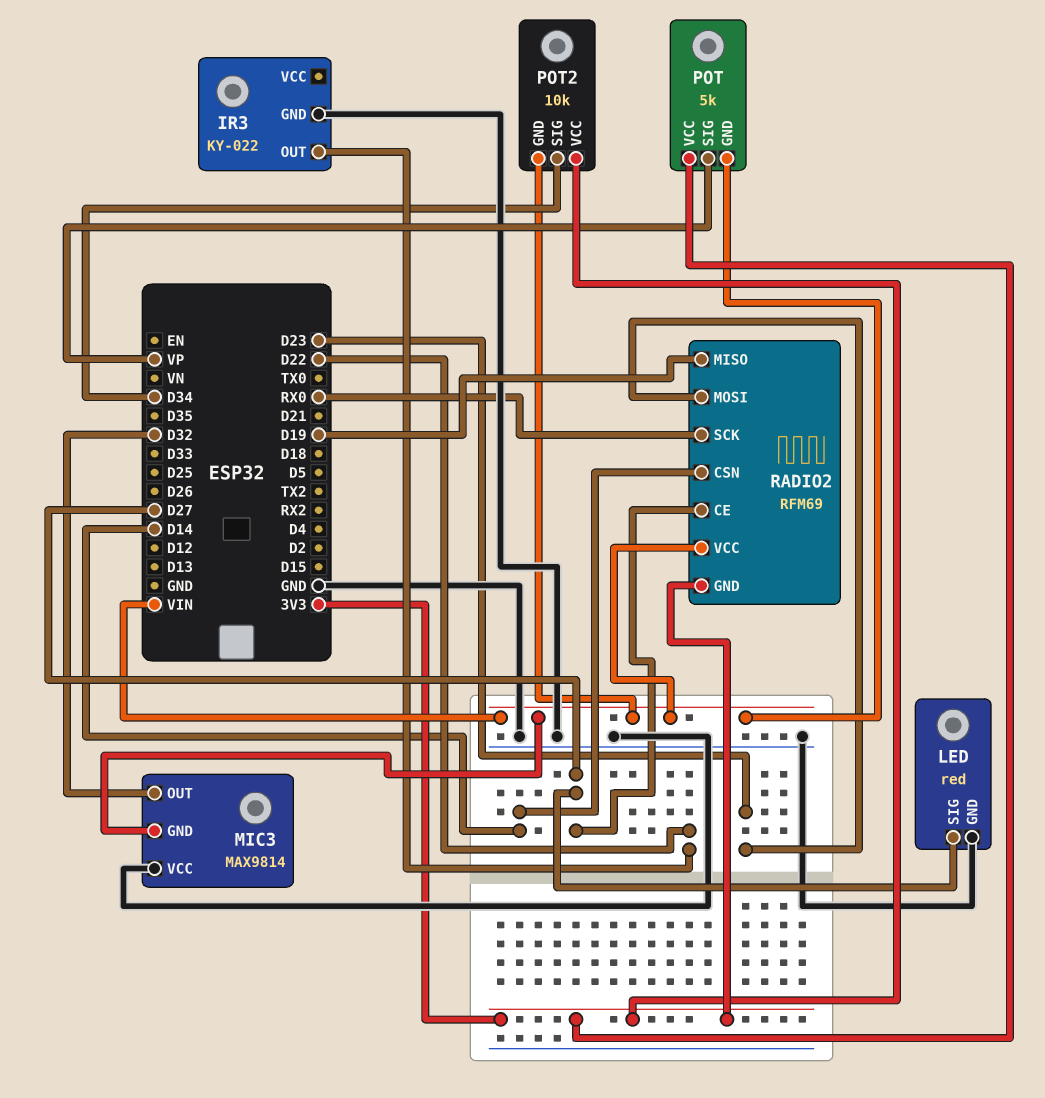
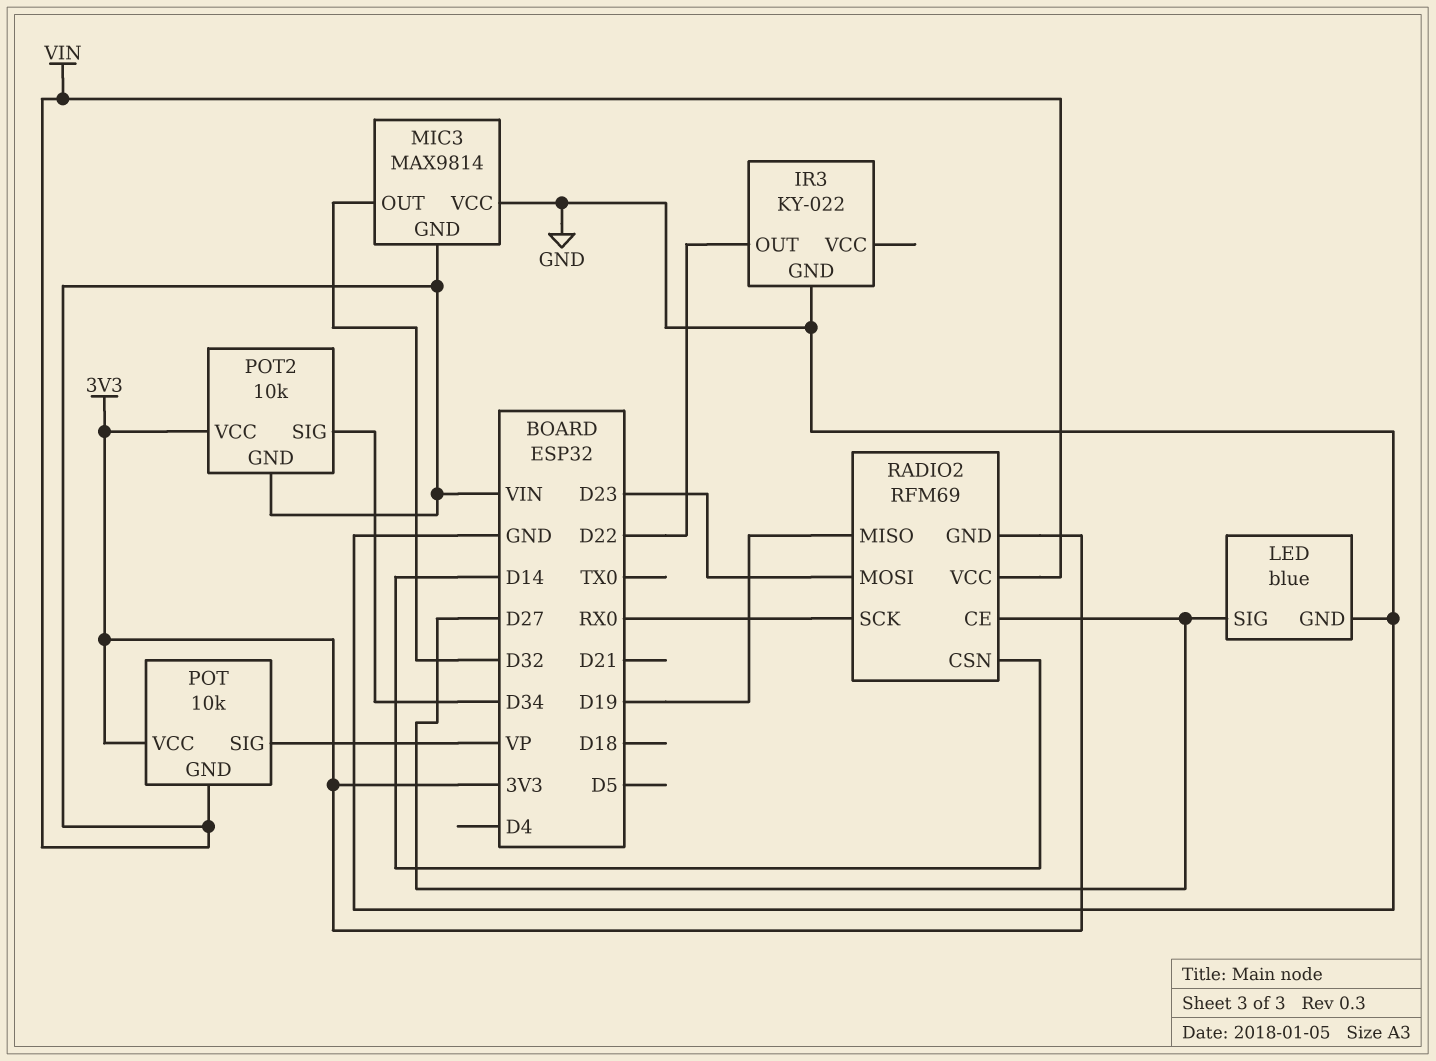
LED: red -> blue
POT: 5k -> 10k

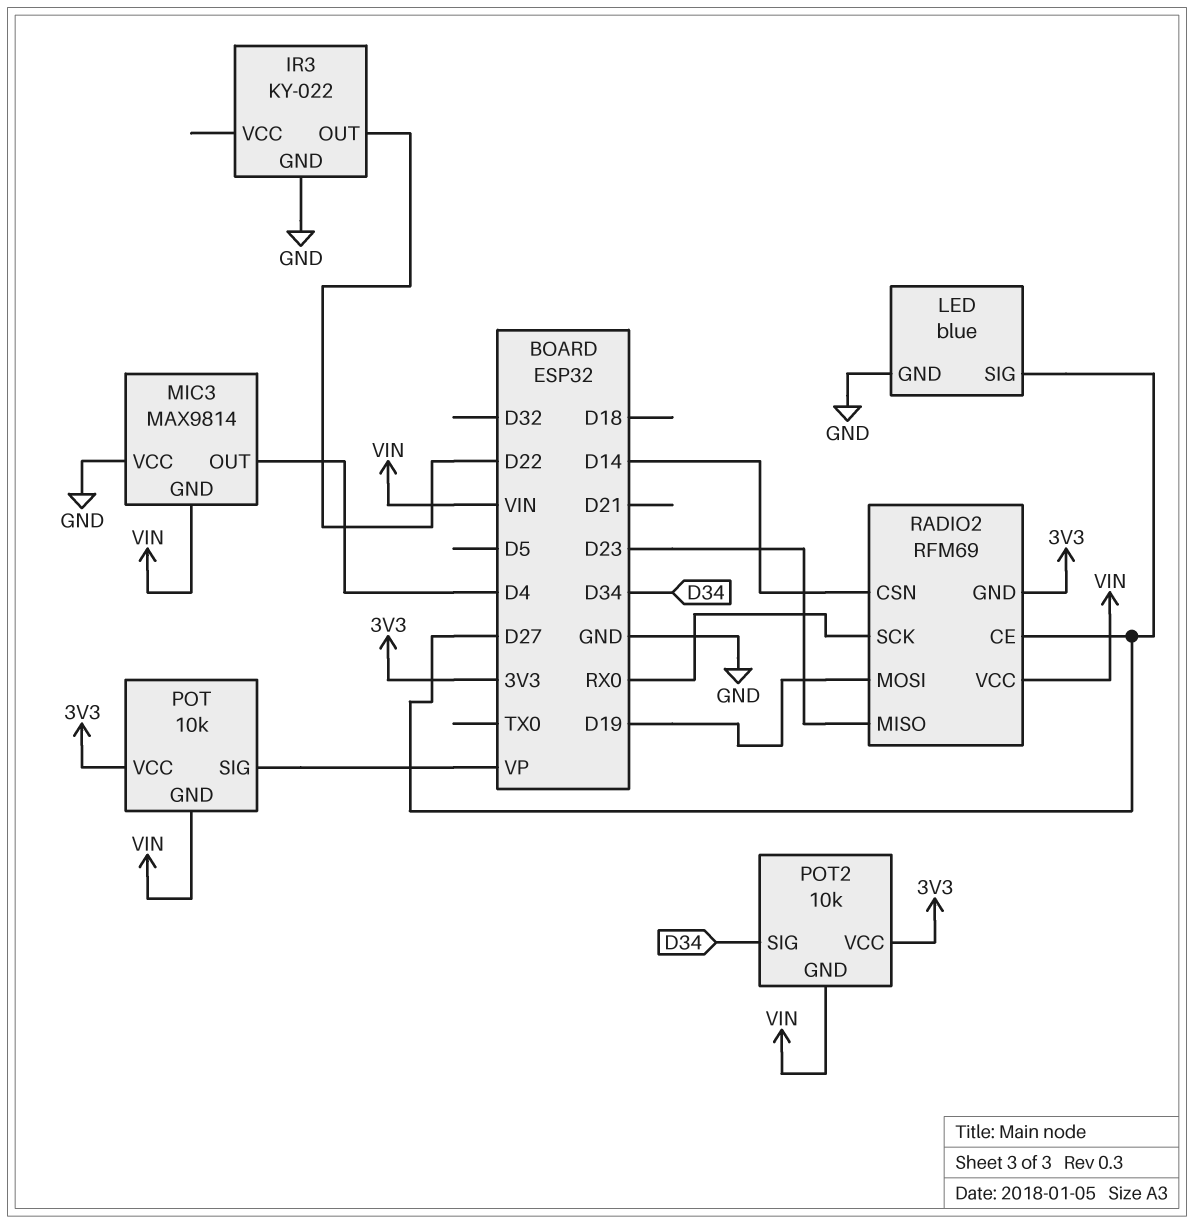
MIC3 pin OUT: D32 -> D4
RADIO2 pin MISO: D19 -> D23
RADIO2 pin MOSI: D23 -> D19

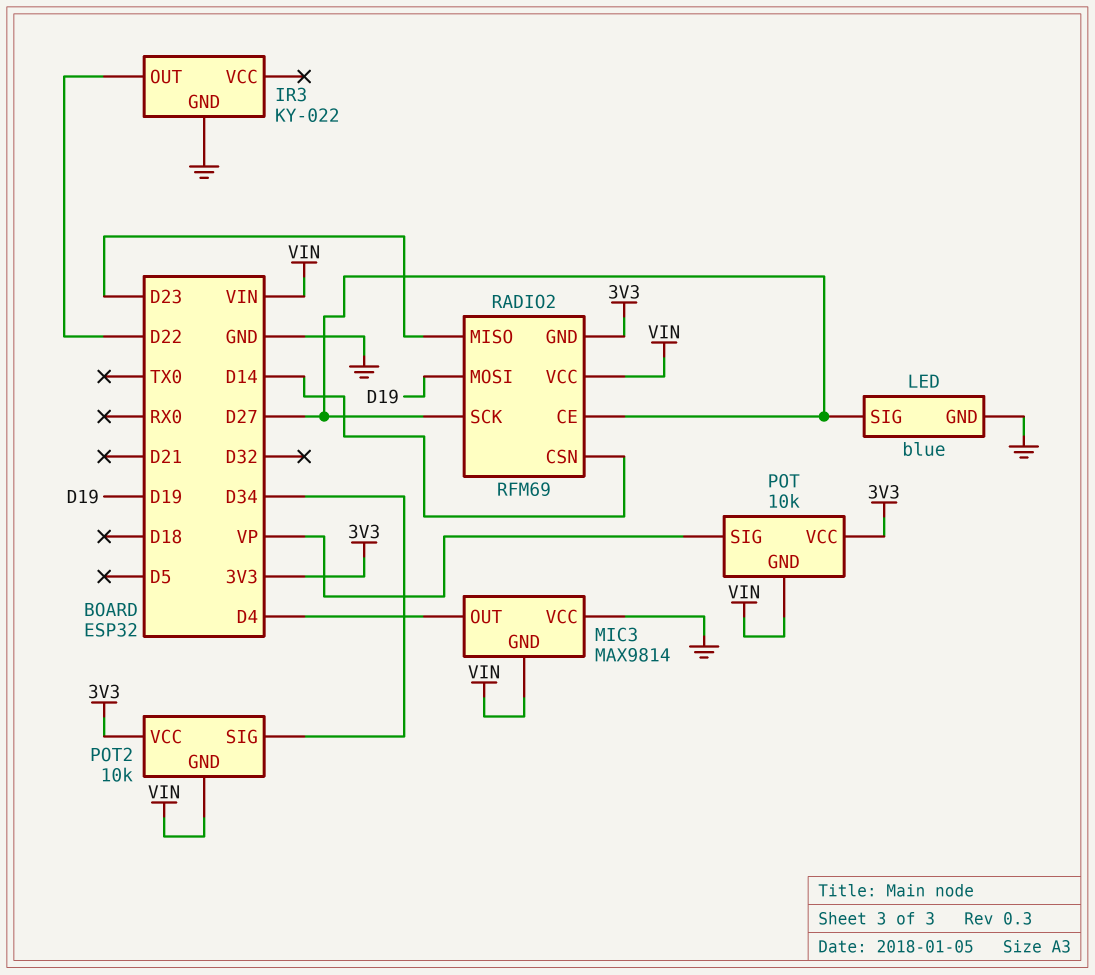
RADIO2 pin SCK: RX0 -> D27

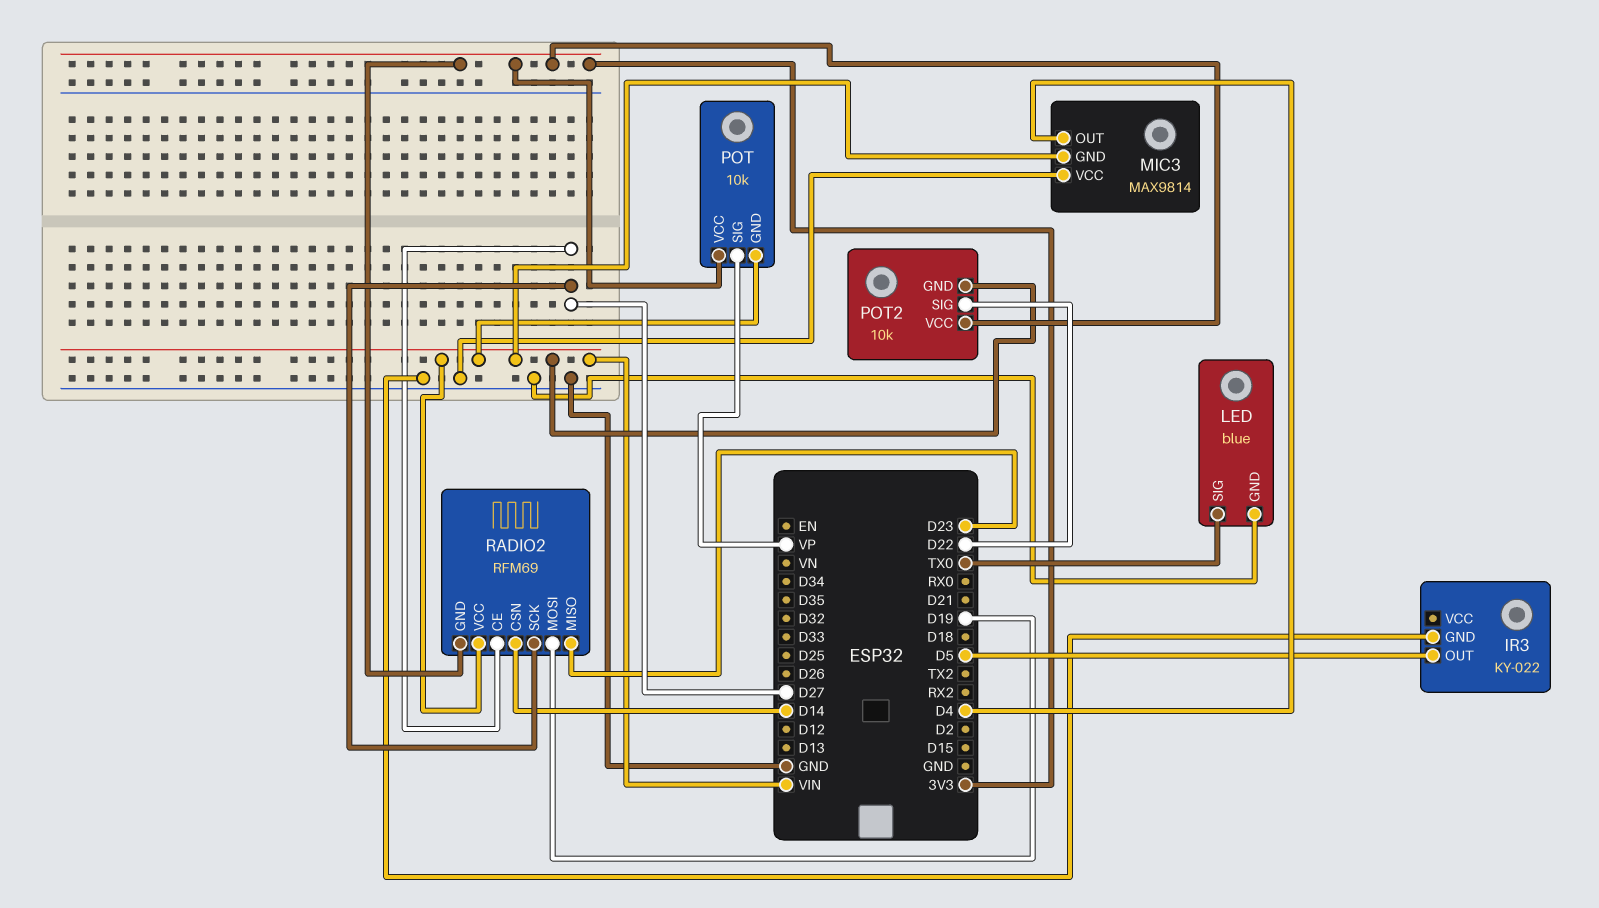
IR3 pin OUT: D22 -> D5
LED pin SIG: D27 -> TX0
POT2 pin SIG: D34 -> D22

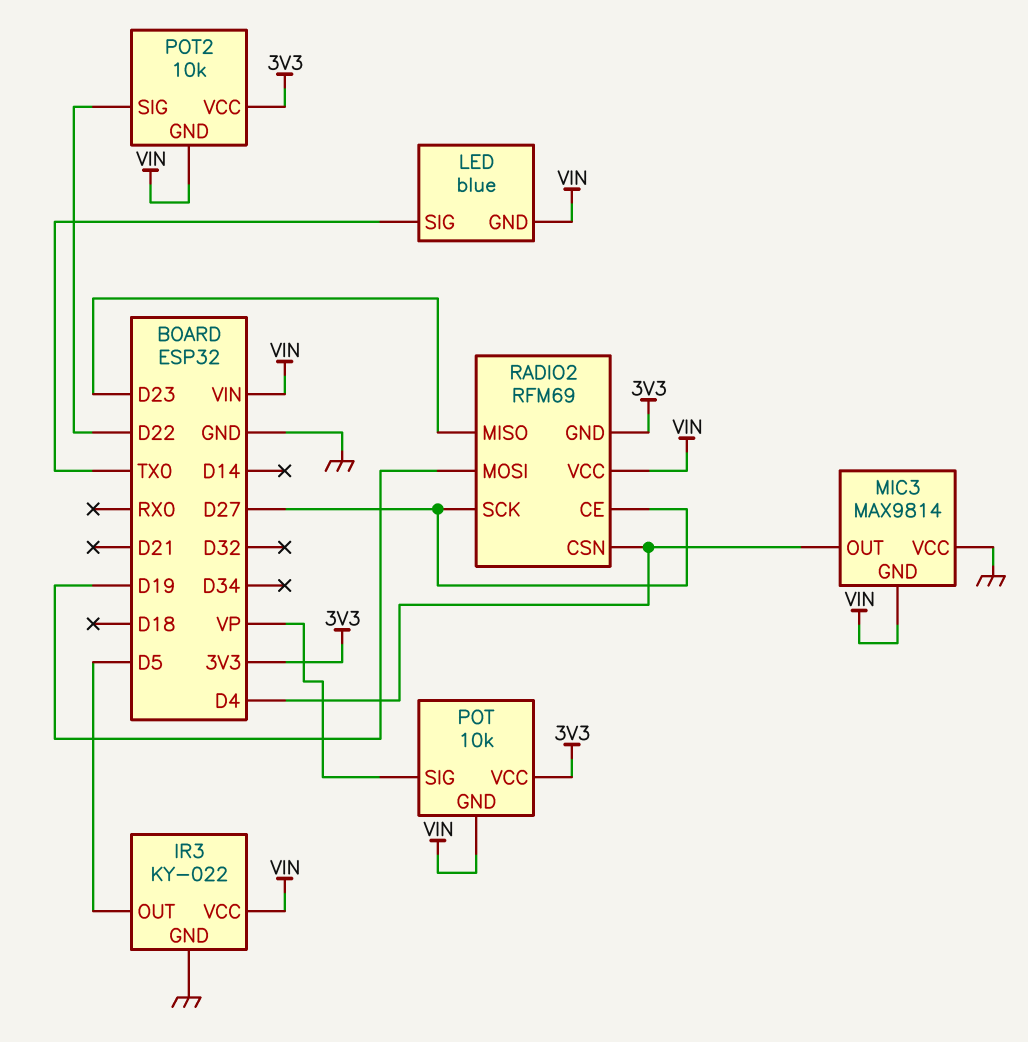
IR3 pin VCC: none -> VIN
LED pin GND: GND -> VIN
RADIO2 pin CSN: D14 -> D4

